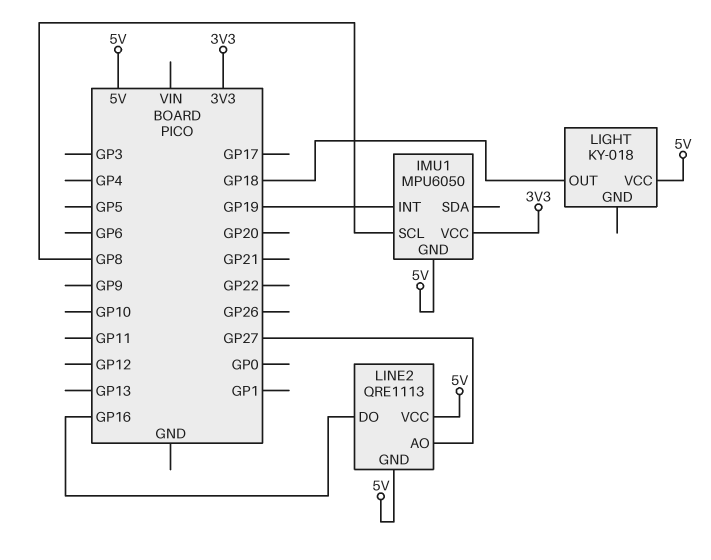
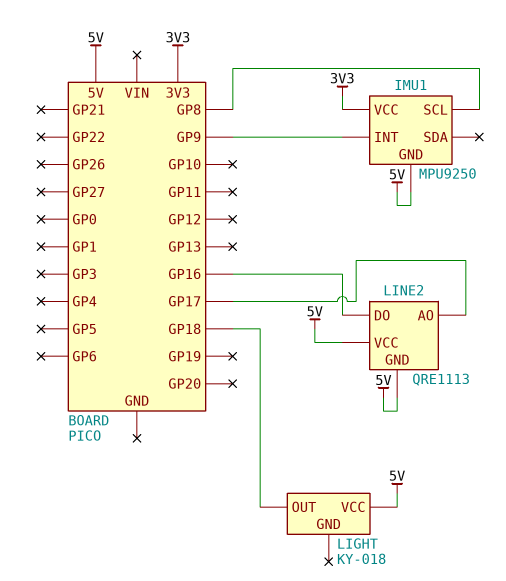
IMU1: MPU6050 -> MPU9250
IMU1 pin INT: GP19 -> GP9
LINE2 pin AO: GP27 -> GP17

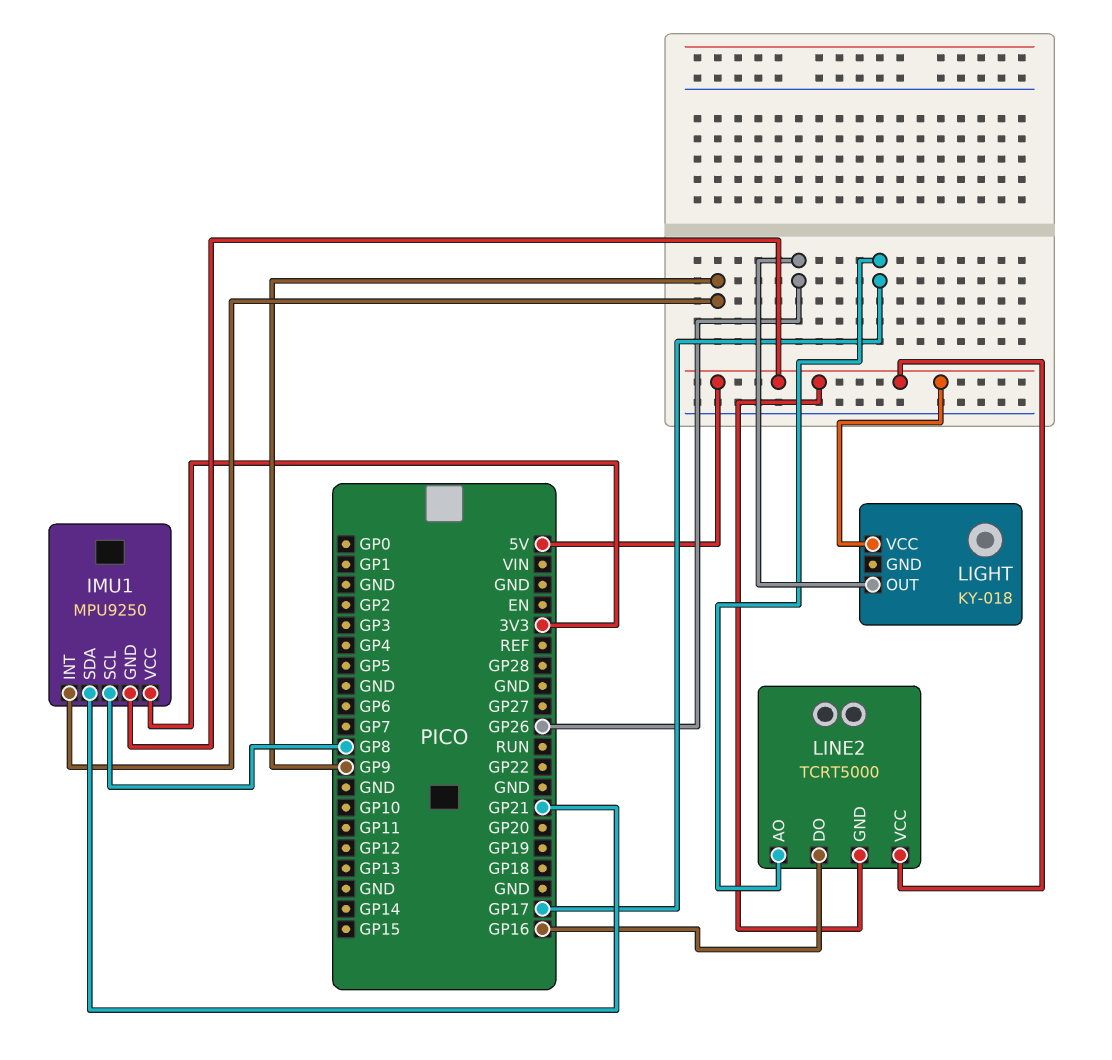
IMU1 pin SDA: none -> GP21
LIGHT pin OUT: GP18 -> GP26
LINE2: QRE1113 -> TCRT5000

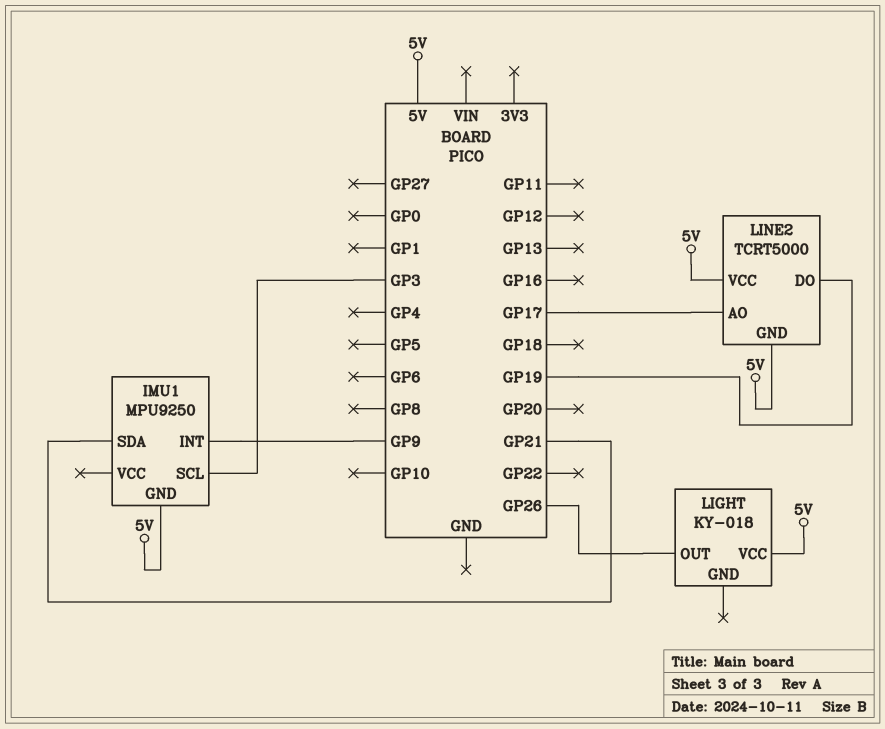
IMU1 pin SCL: GP8 -> GP3
IMU1 pin VCC: 3V3 -> none
LINE2 pin DO: GP16 -> GP19

